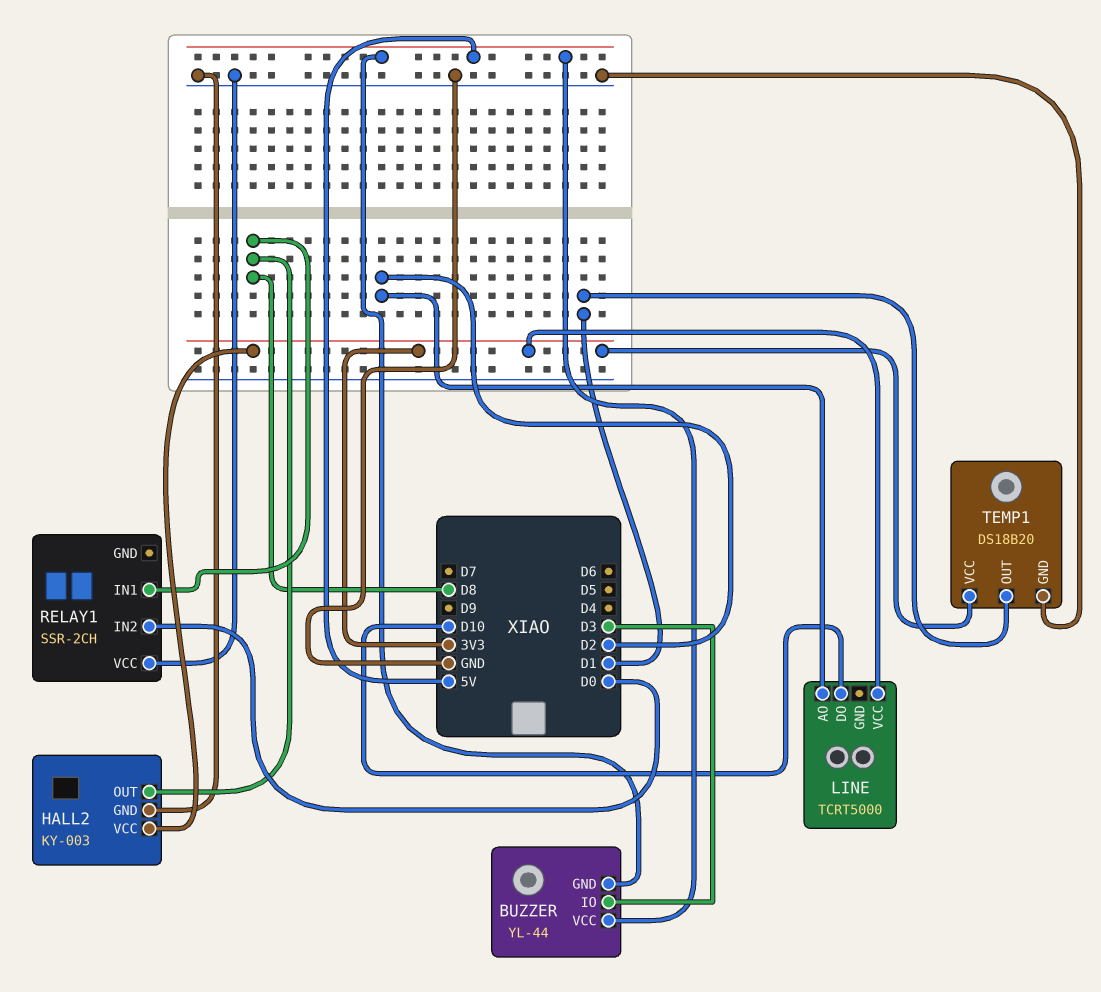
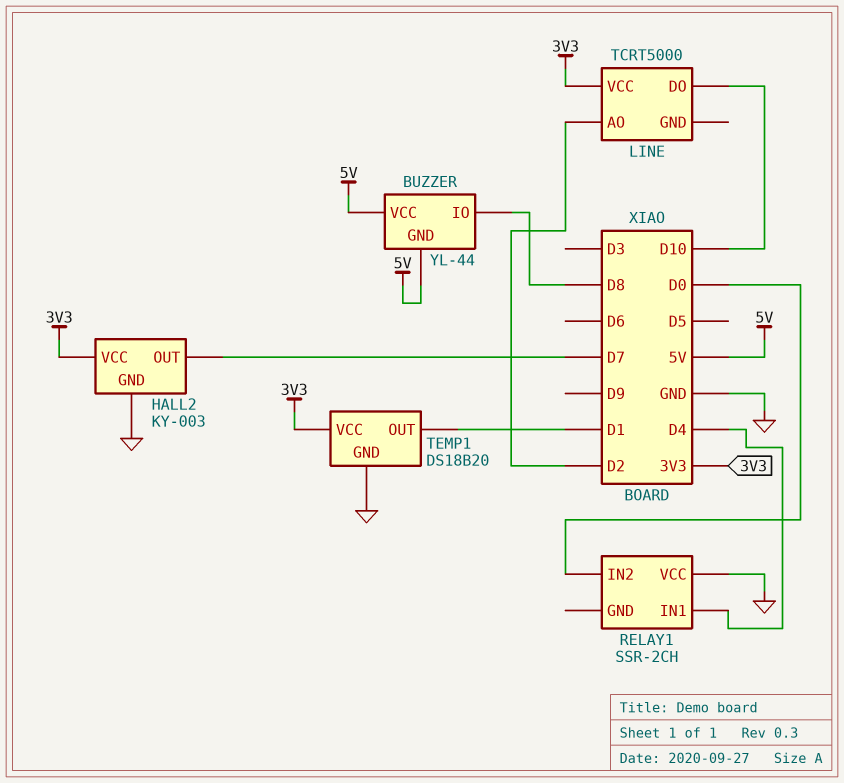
BUZZER pin IO: D3 -> D8
HALL2 pin OUT: D8 -> D7
RELAY1 pin IN1: D8 -> D4

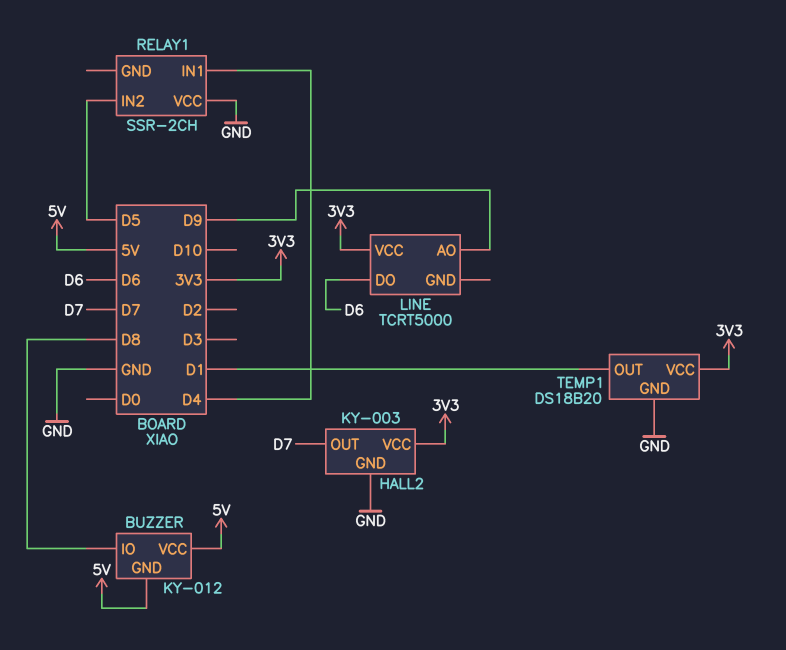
BUZZER: YL-44 -> KY-012
LINE pin AO: D2 -> D9
LINE pin DO: D10 -> D6
RELAY1 pin IN2: D0 -> D5

